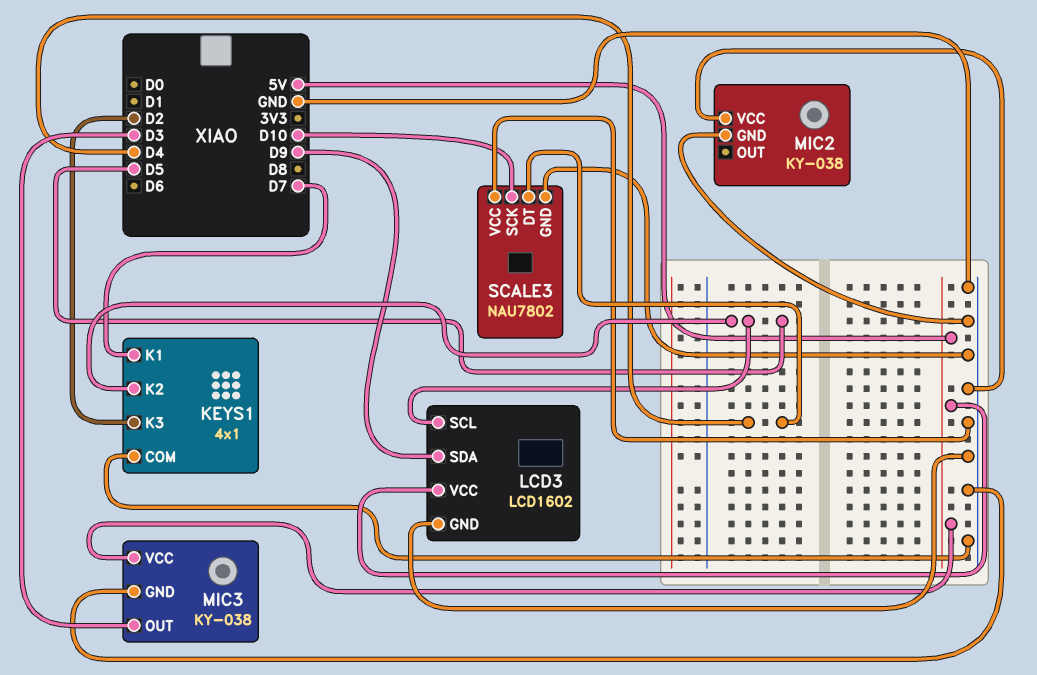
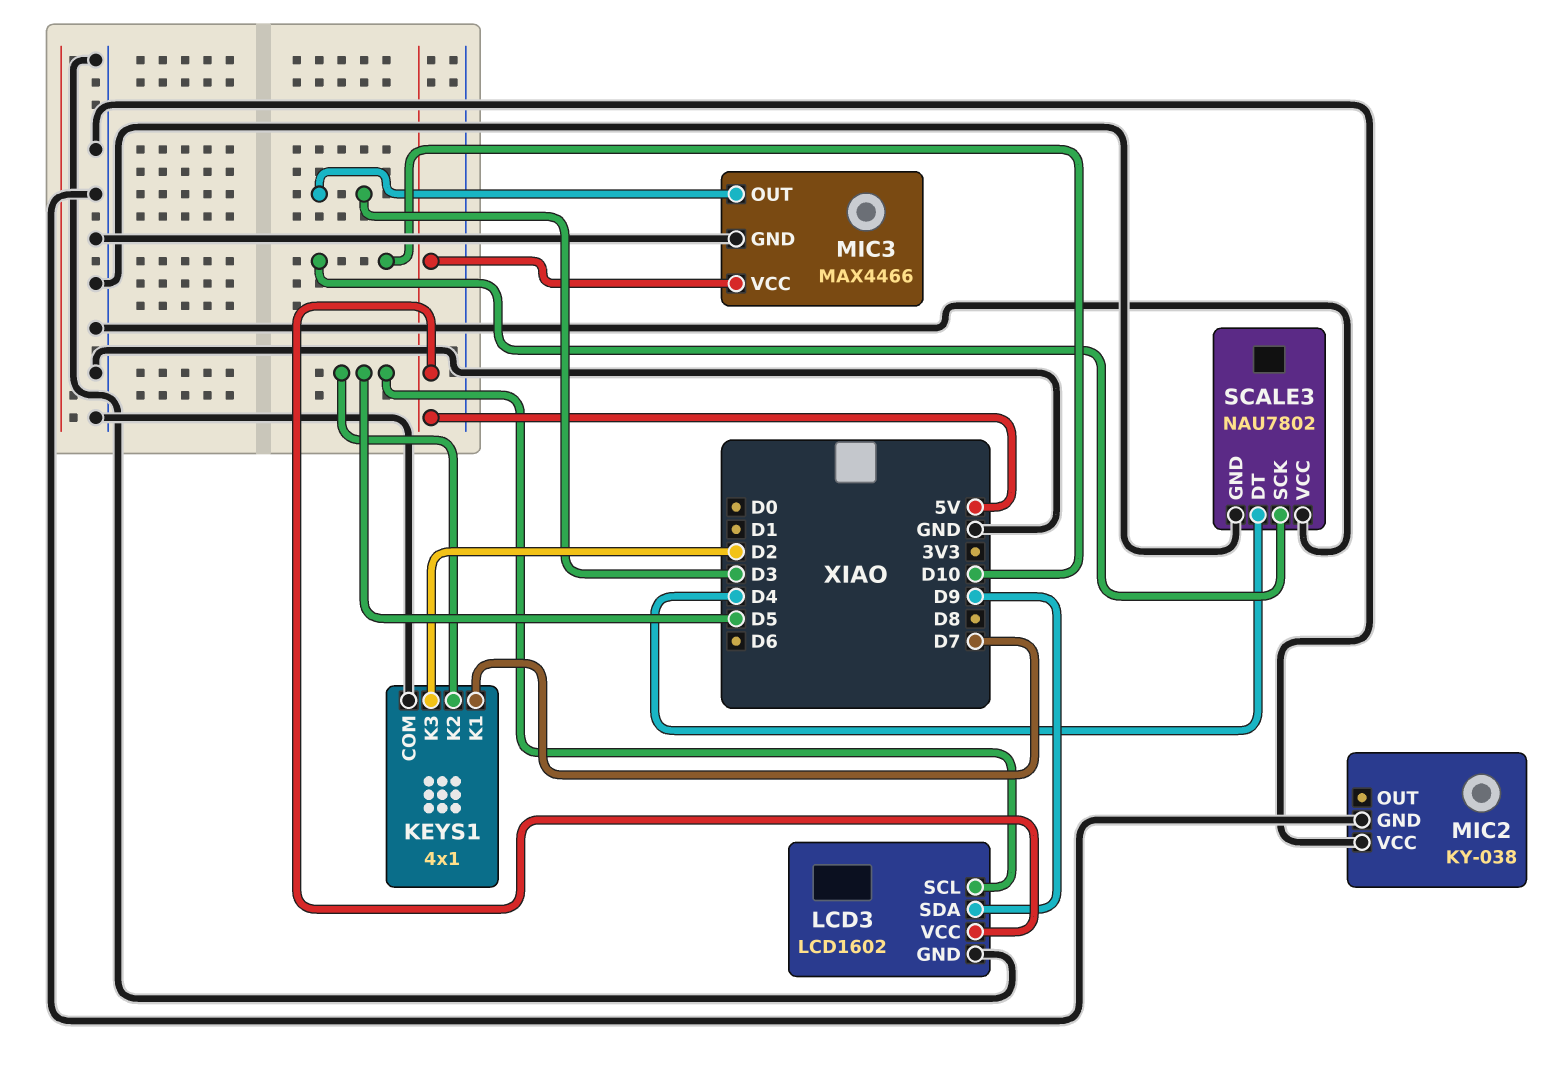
MIC3: KY-038 -> MAX4466

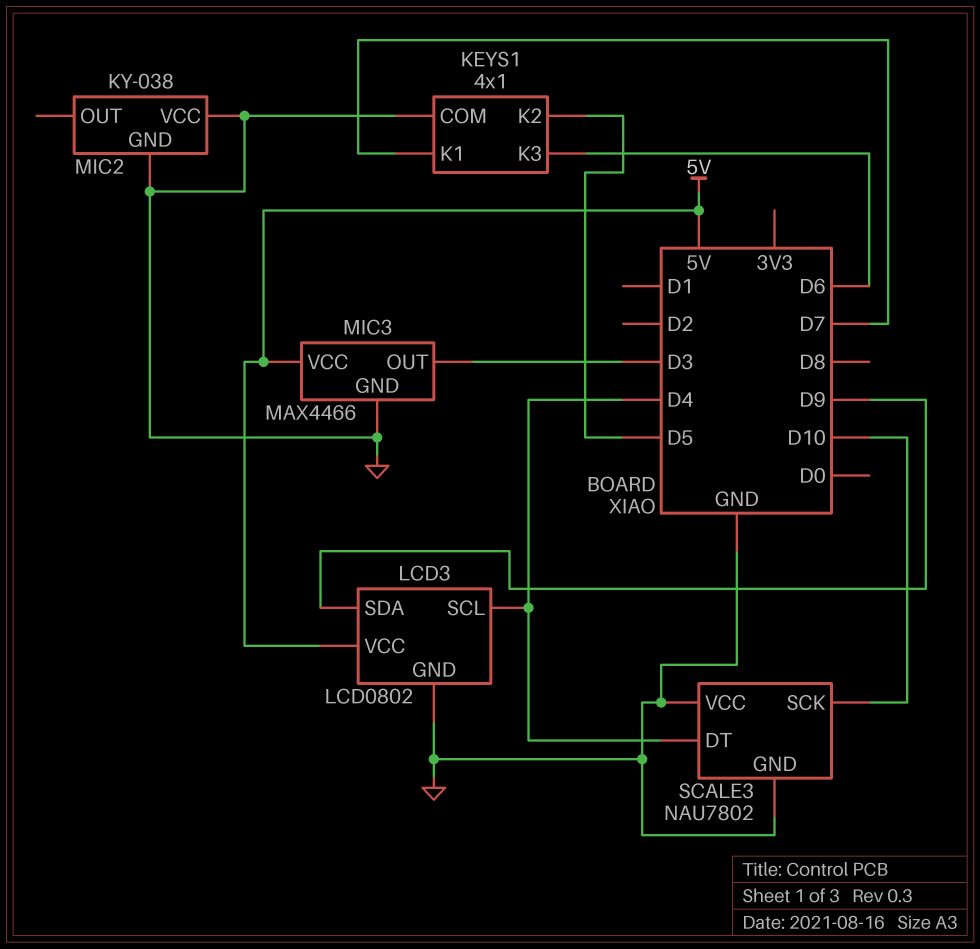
KEYS1 pin K3: D2 -> D6
LCD3: LCD1602 -> LCD0802
LCD3 pin SCL: D5 -> D4

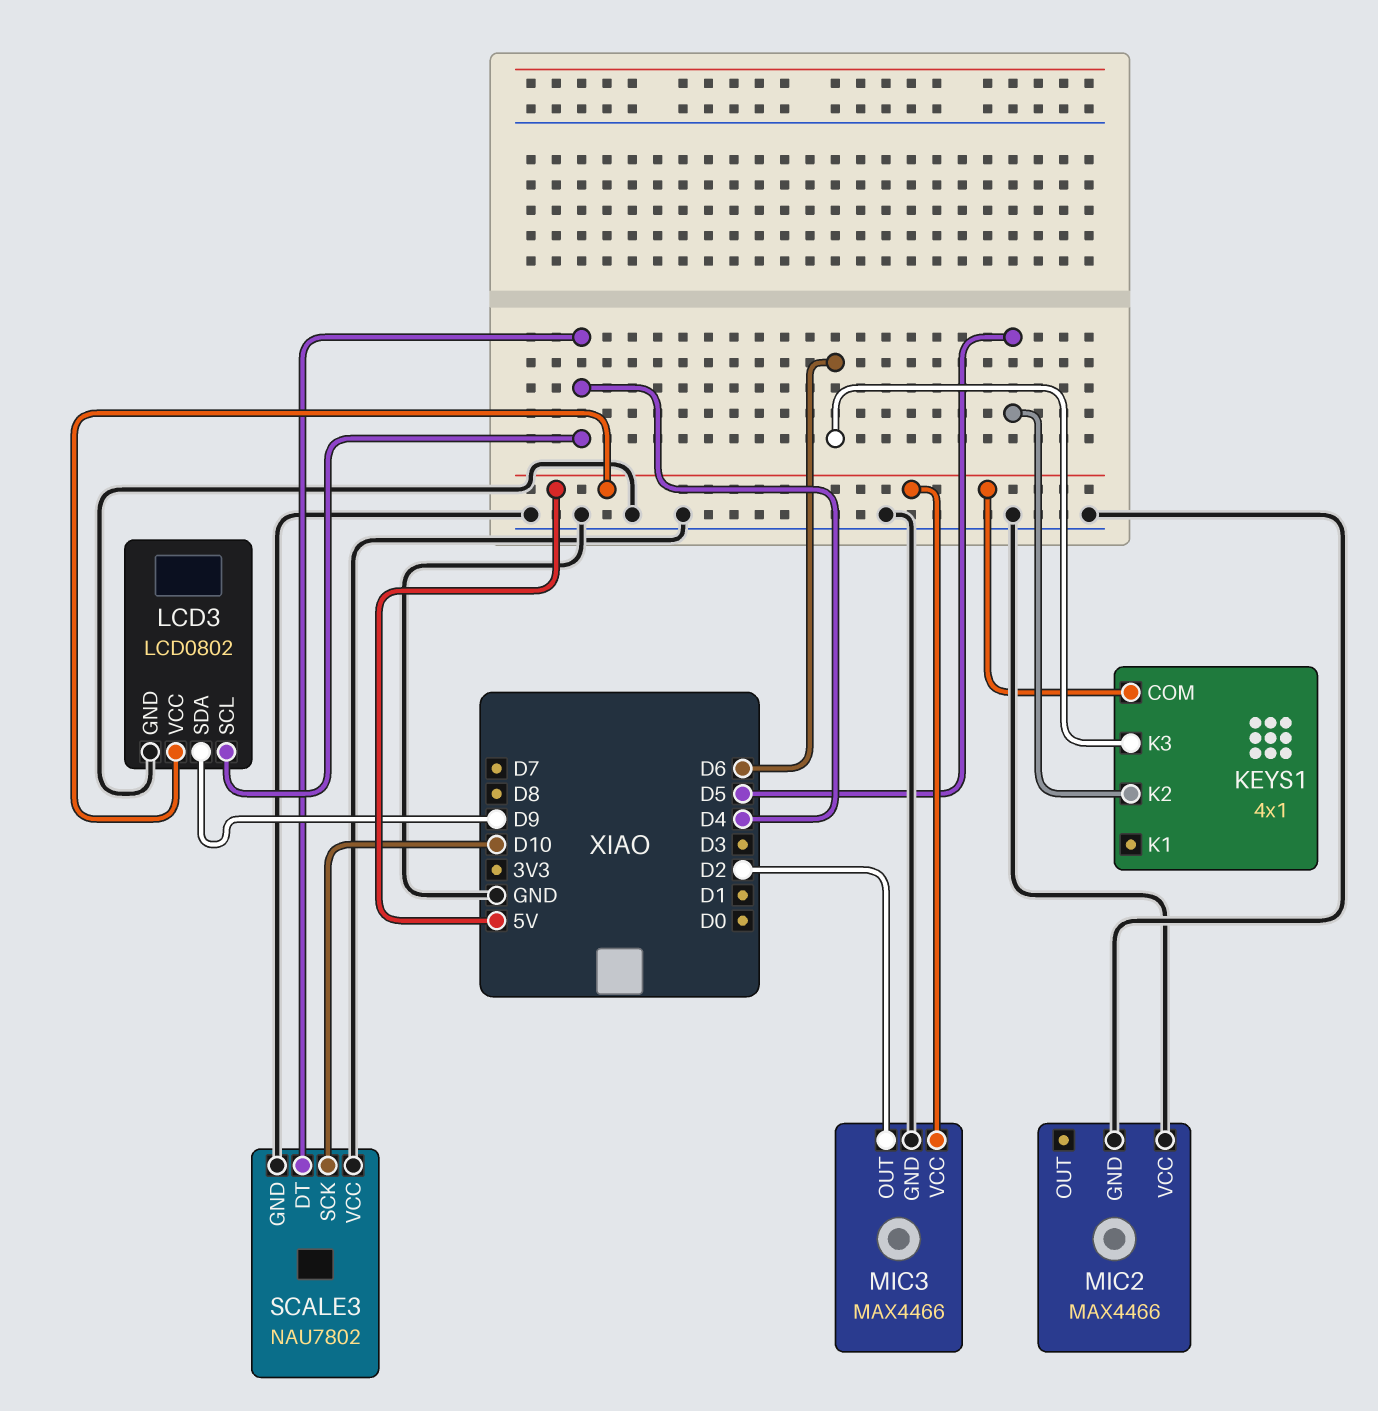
KEYS1 pin COM: GND -> 5V
KEYS1 pin K1: D7 -> none
MIC2: KY-038 -> MAX4466
MIC3 pin OUT: D3 -> D2

